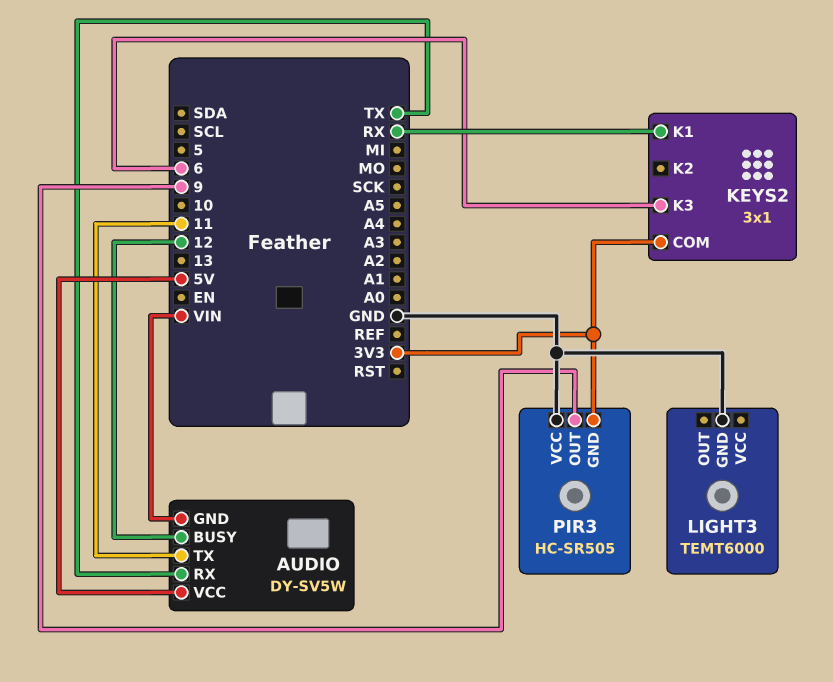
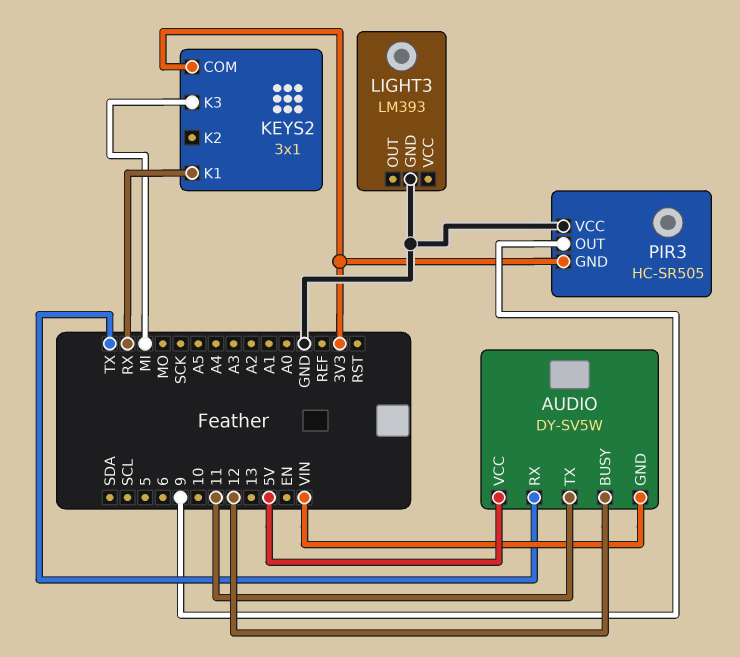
KEYS2 pin K3: 6 -> MI
LIGHT3: TEMT6000 -> LM393

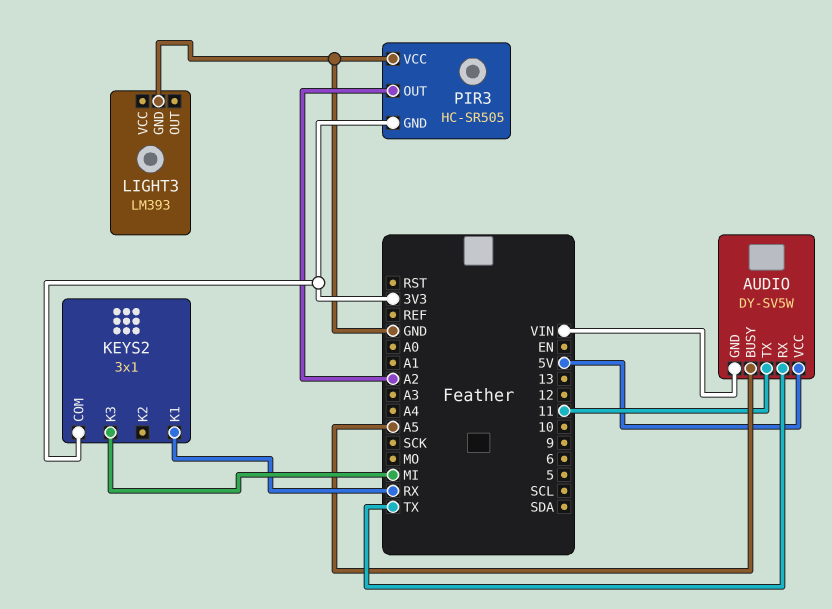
AUDIO pin BUSY: 12 -> A5
PIR3 pin OUT: 9 -> A2

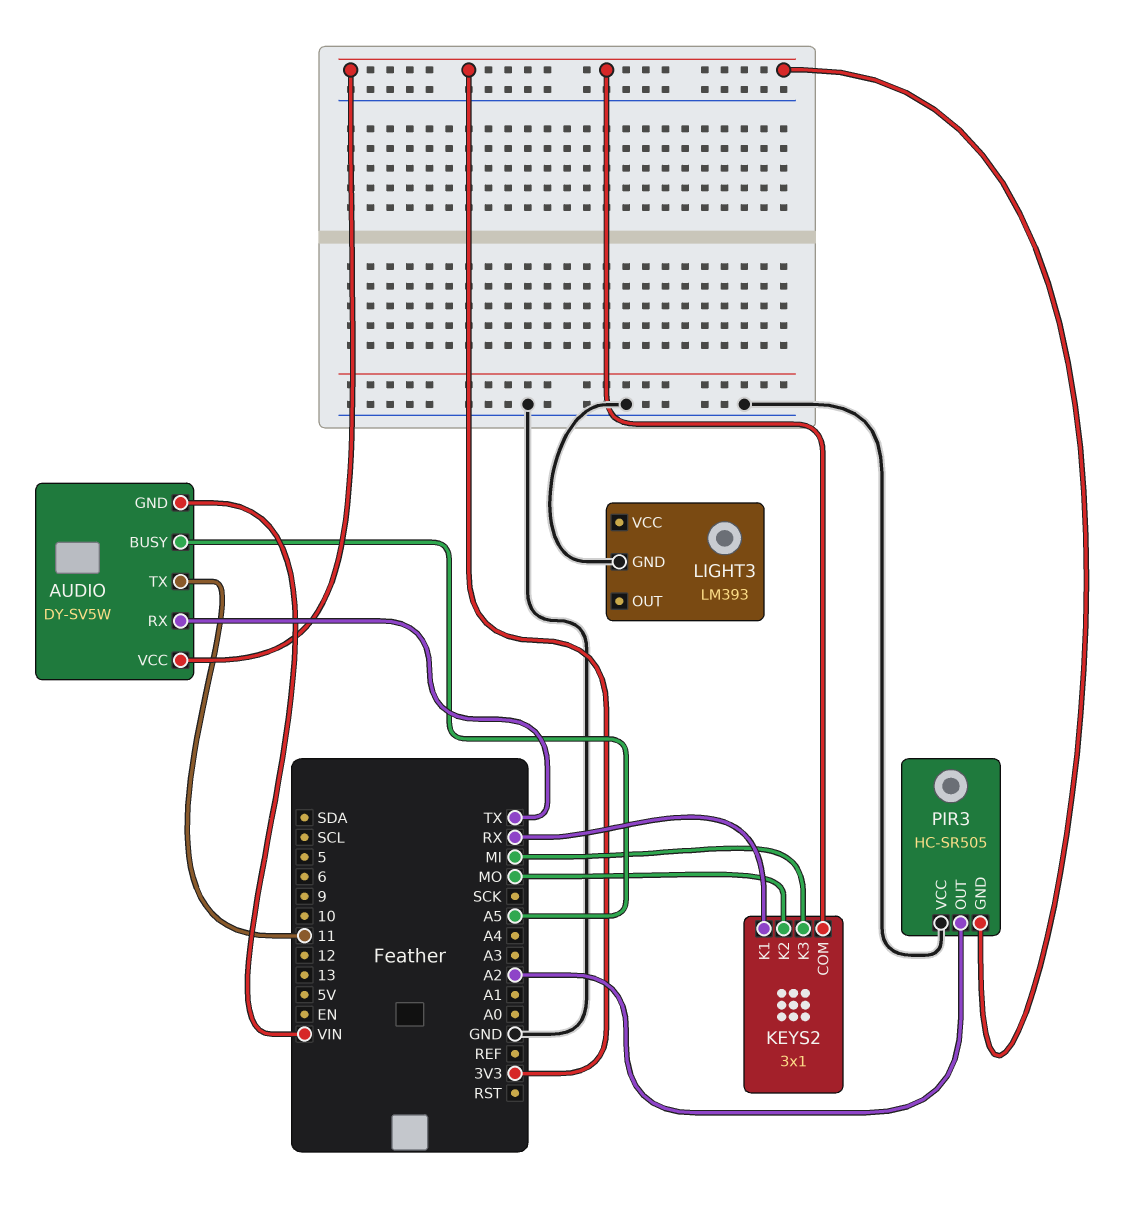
AUDIO pin VCC: 5V -> 3V3
KEYS2 pin K2: none -> MO

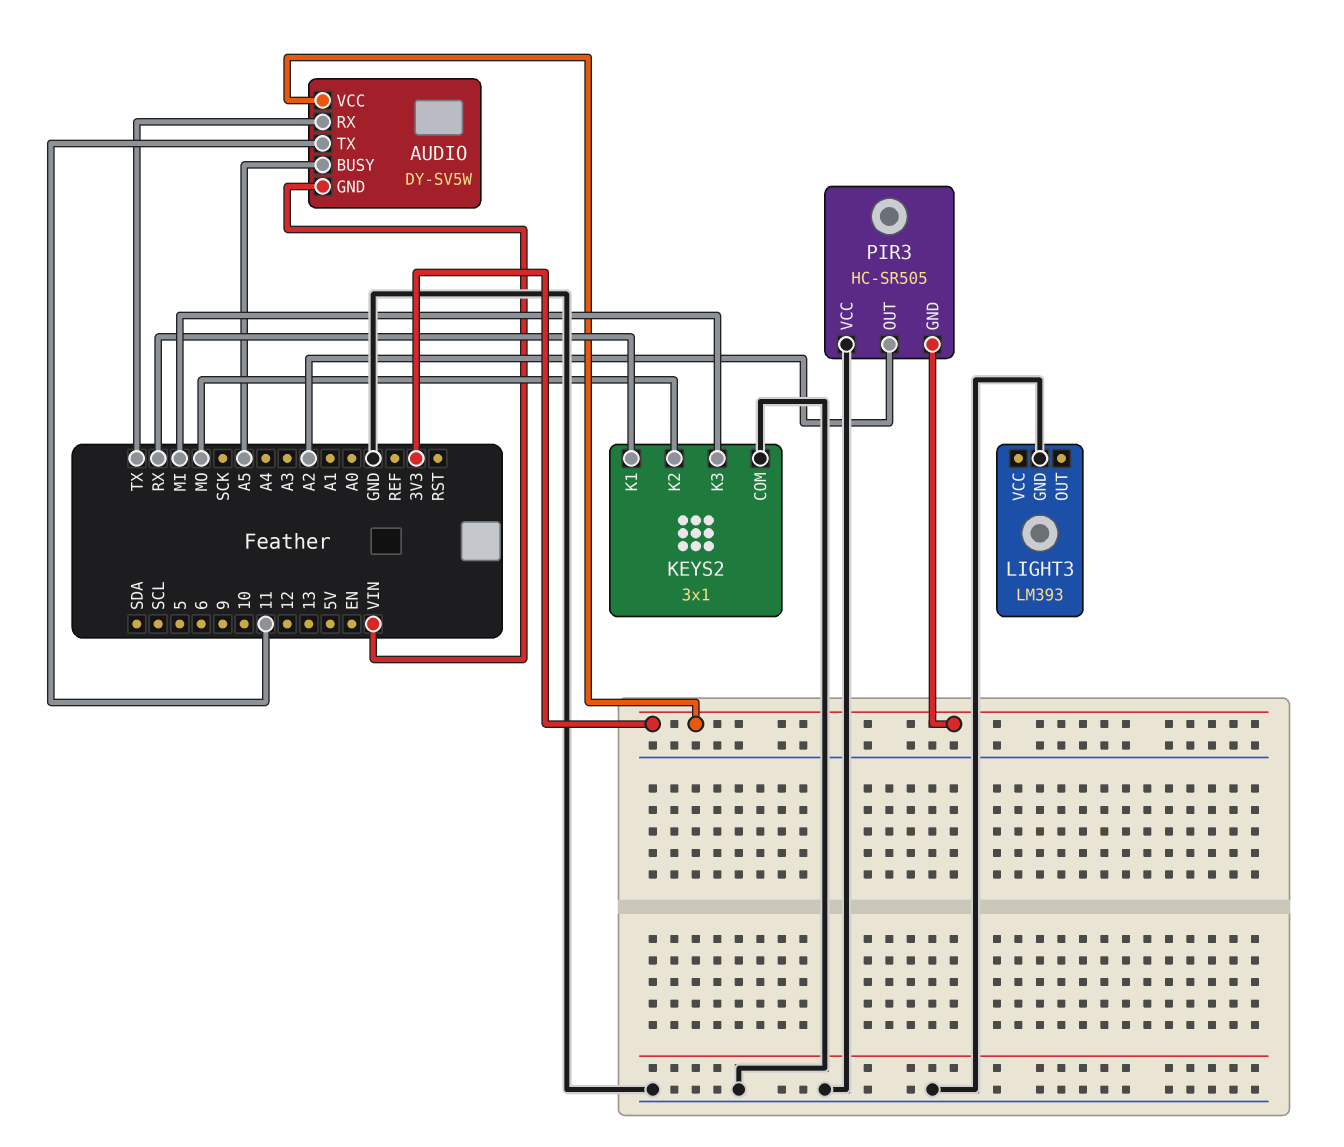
KEYS2 pin COM: 3V3 -> GND

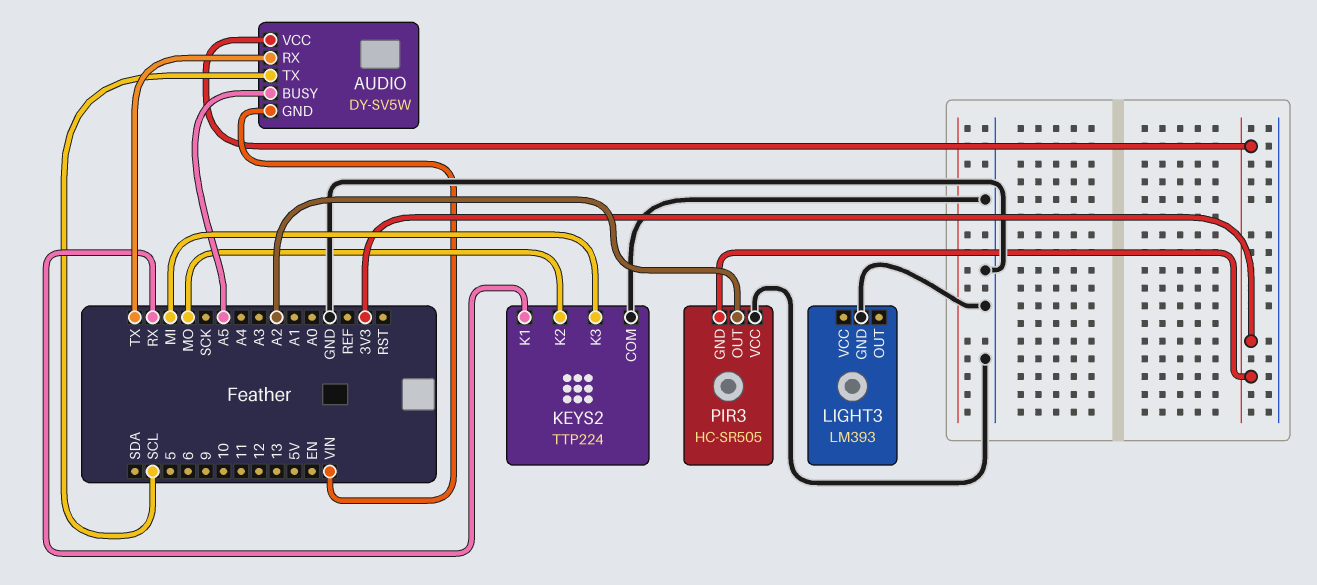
AUDIO pin TX: 11 -> SCL
KEYS2: 3x1 -> TTP224

